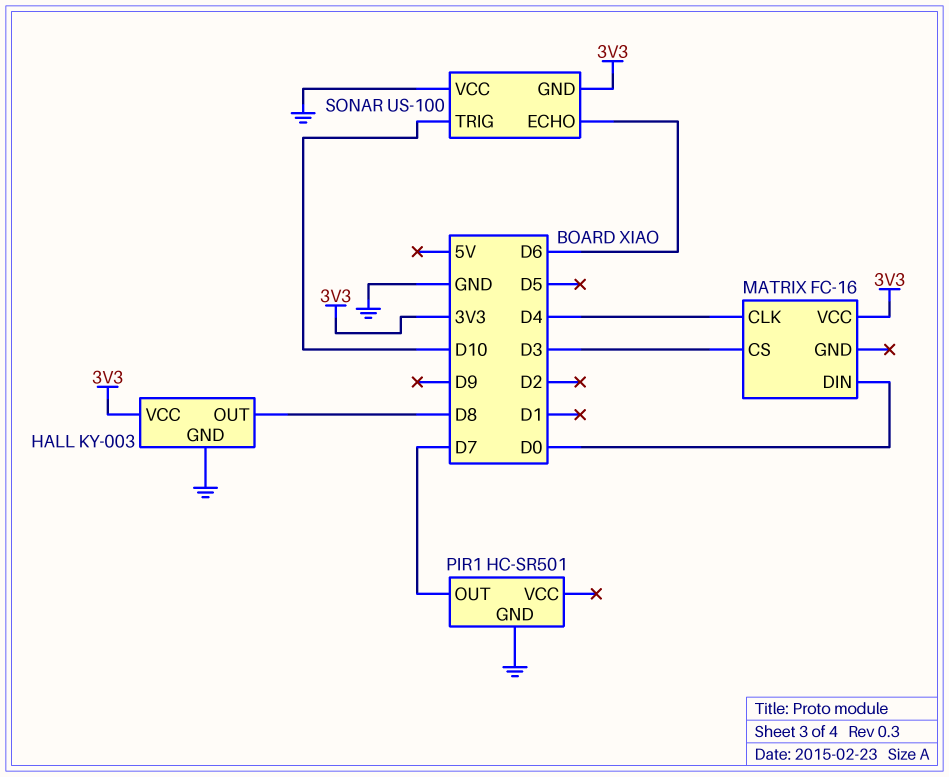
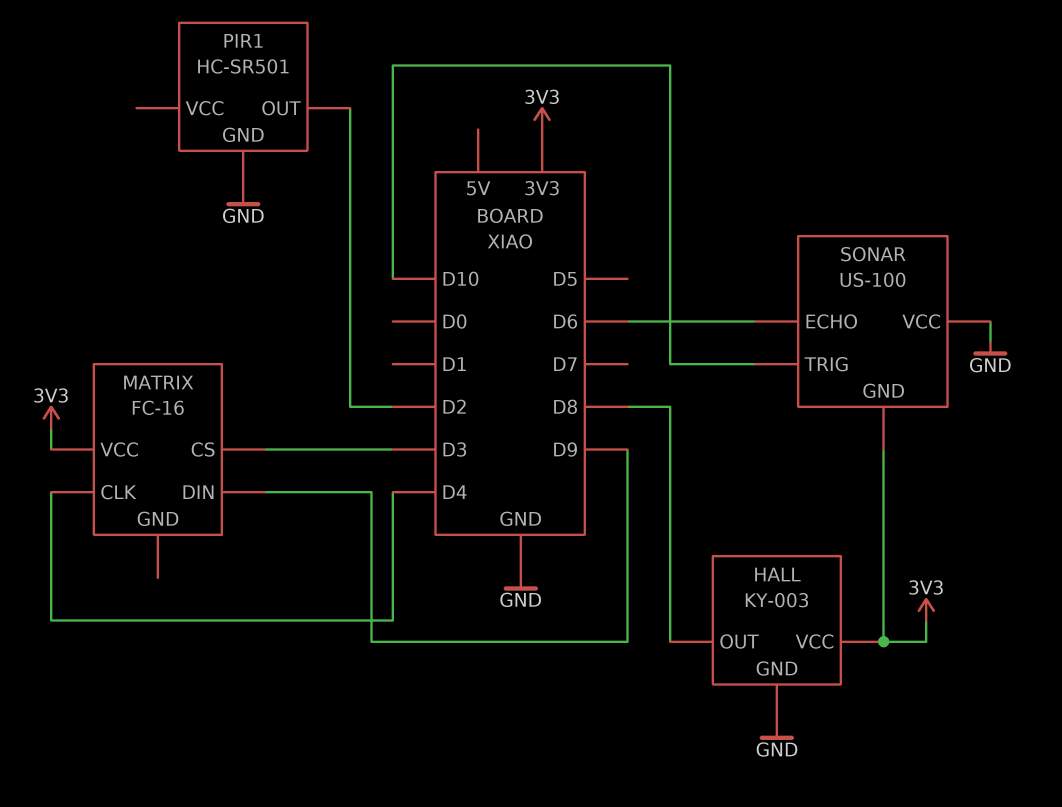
MATRIX pin DIN: D0 -> D9
PIR1 pin OUT: D7 -> D2

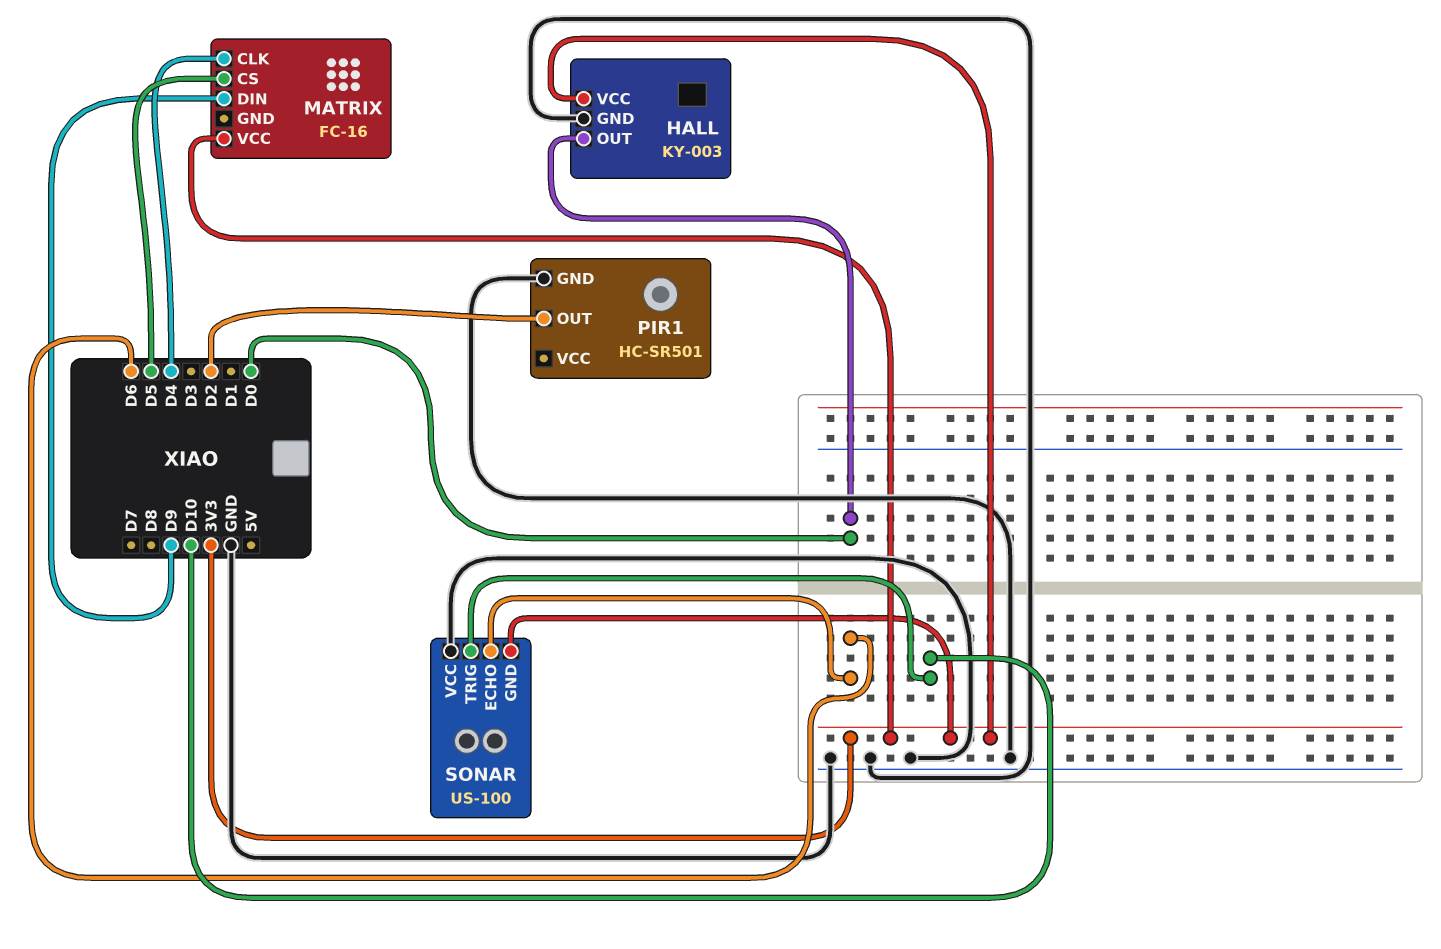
HALL pin OUT: D8 -> D0
MATRIX pin CS: D3 -> D5

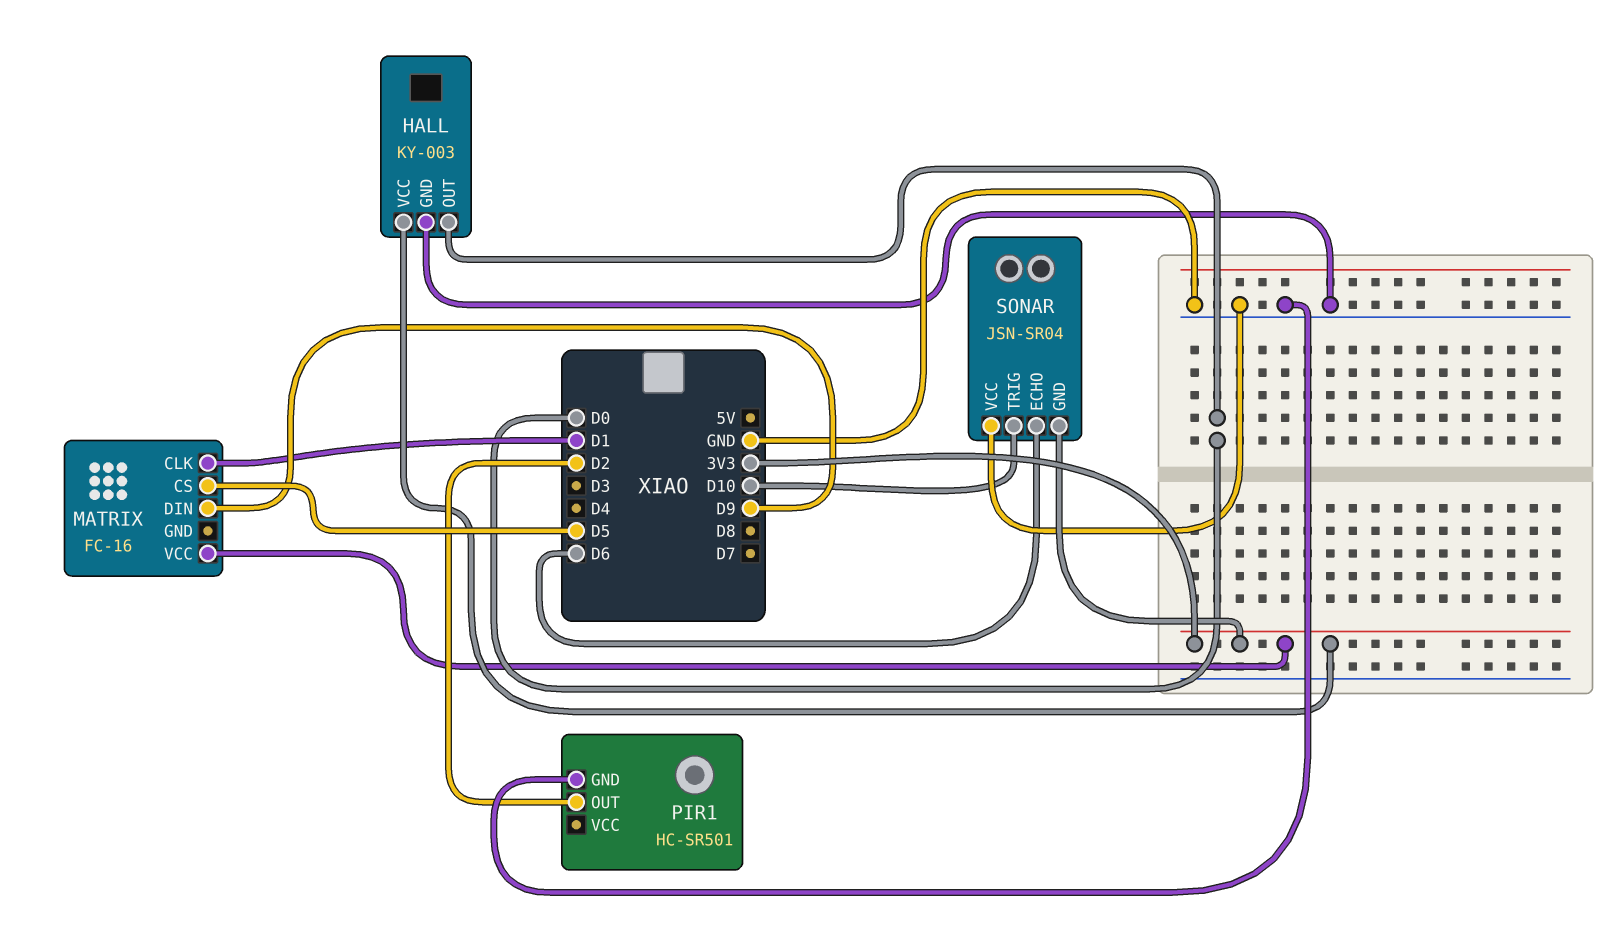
MATRIX pin CLK: D4 -> D1
SONAR: US-100 -> JSN-SR04

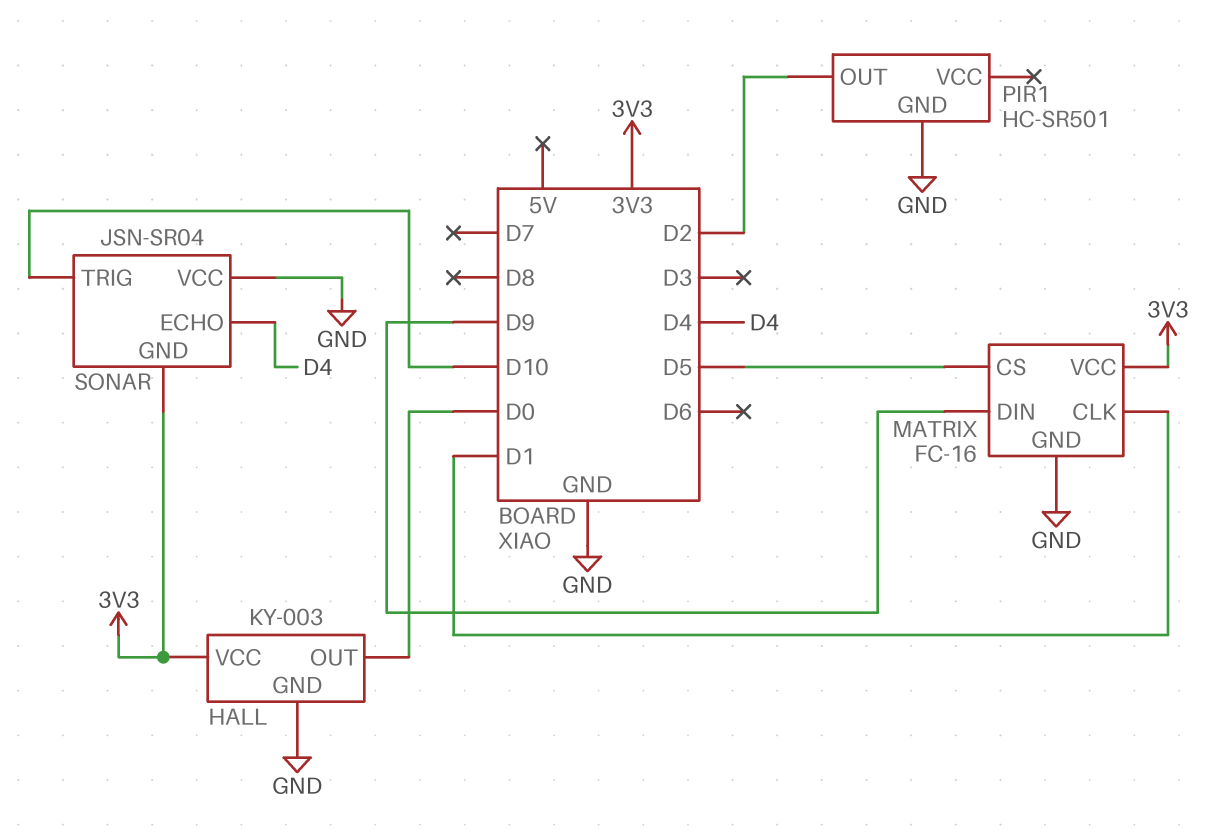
MATRIX pin GND: none -> GND
SONAR pin ECHO: D6 -> D4

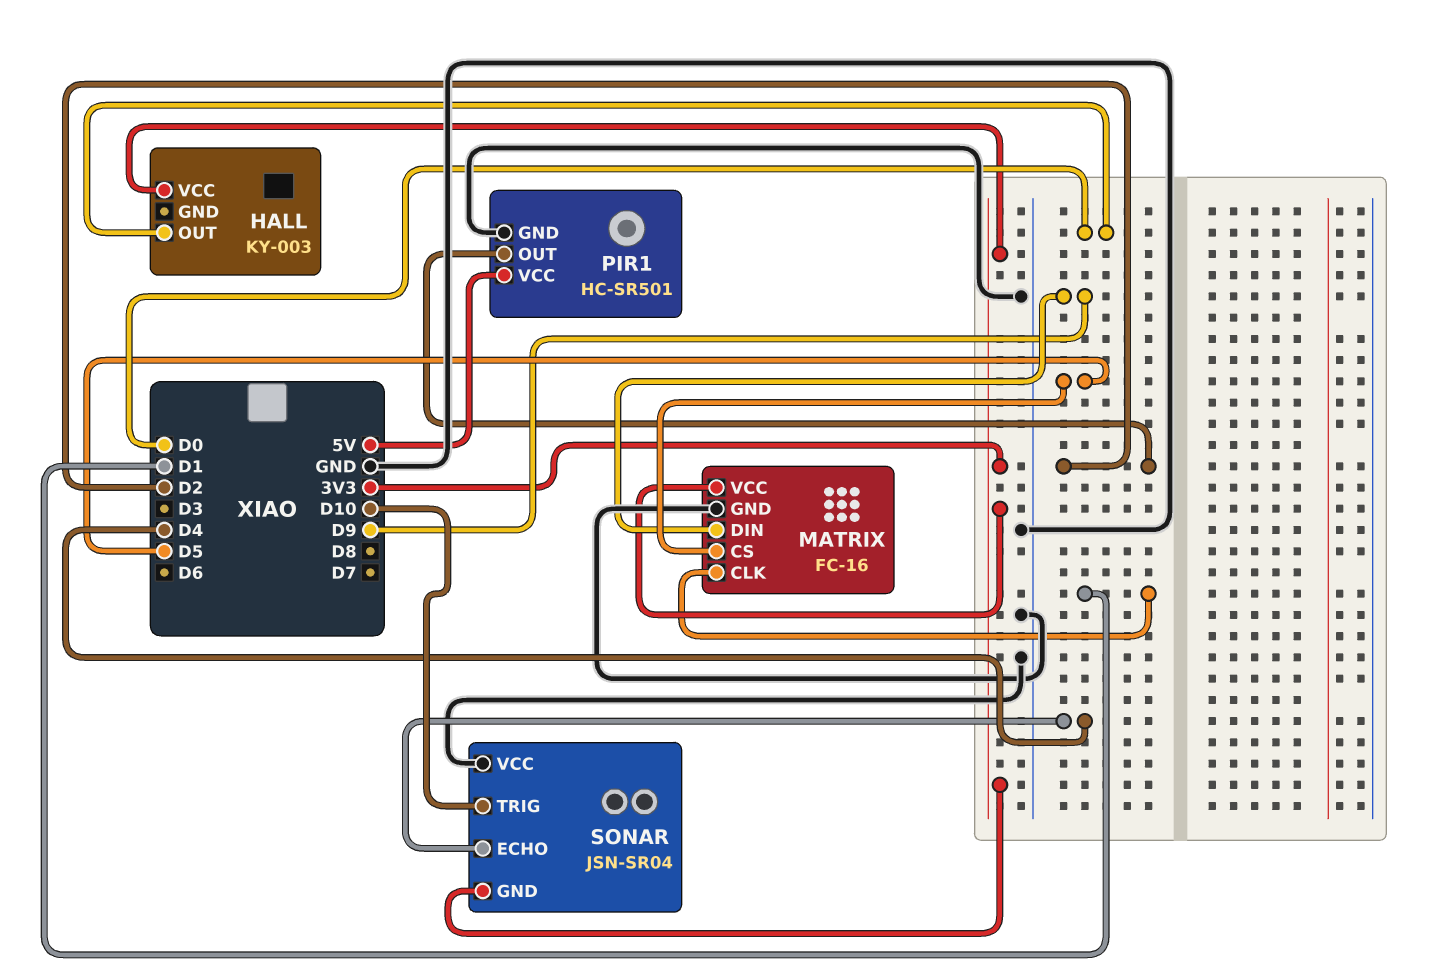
HALL pin GND: GND -> none
PIR1 pin VCC: none -> 5V

